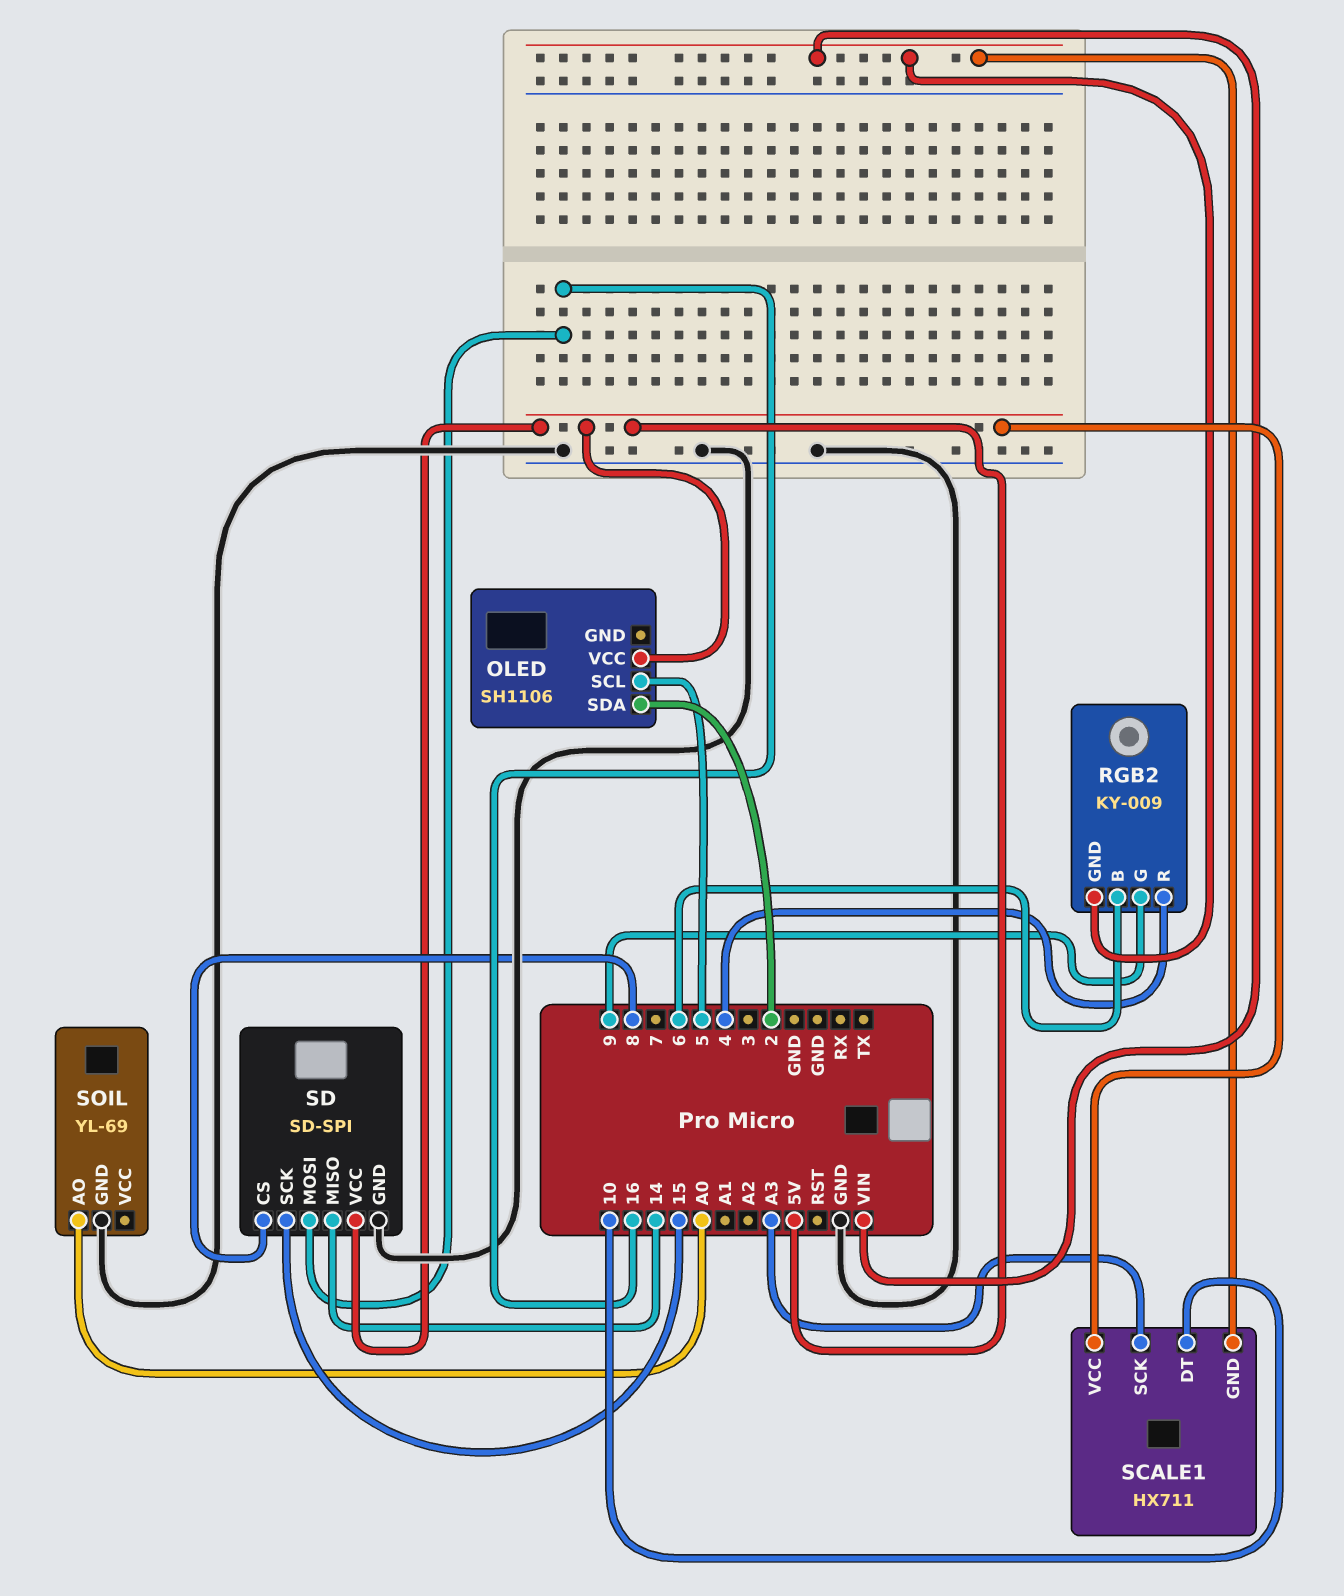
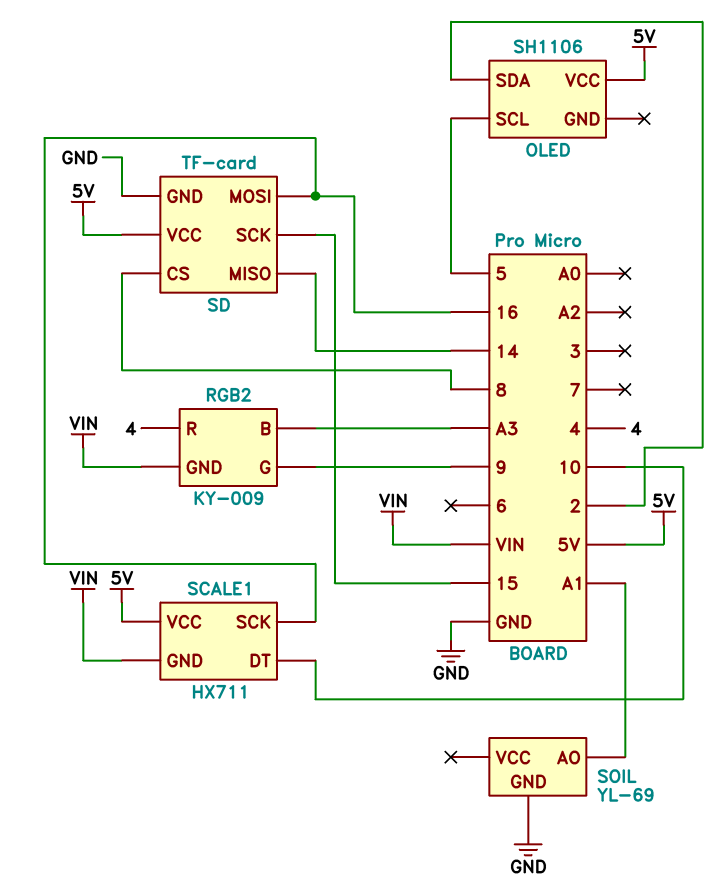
RGB2 pin B: 6 -> A3
SCALE1 pin SCK: A3 -> 16
SD: SD-SPI -> TF-card
SOIL pin AO: A0 -> A1

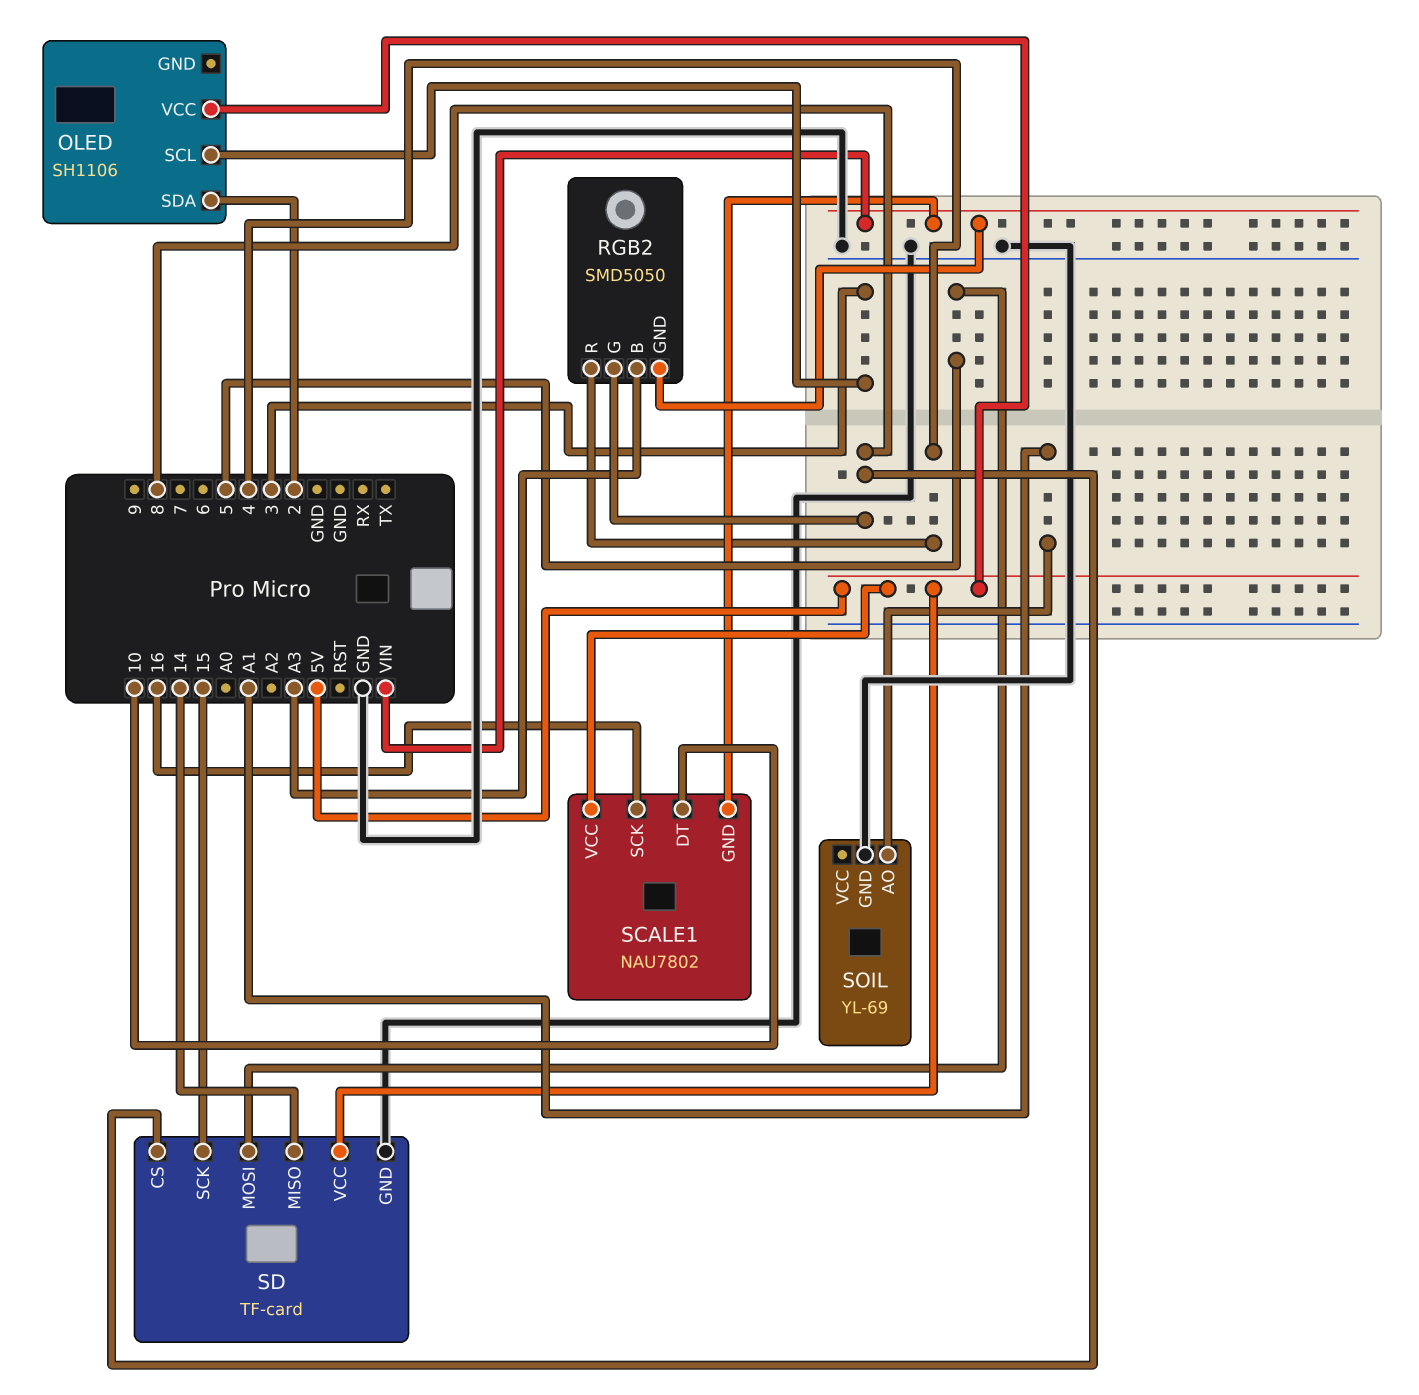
OLED pin SCL: 5 -> 3
RGB2: KY-009 -> SMD5050
RGB2 pin G: 9 -> 8
SCALE1: HX711 -> NAU7802
SD pin MOSI: 16 -> 5

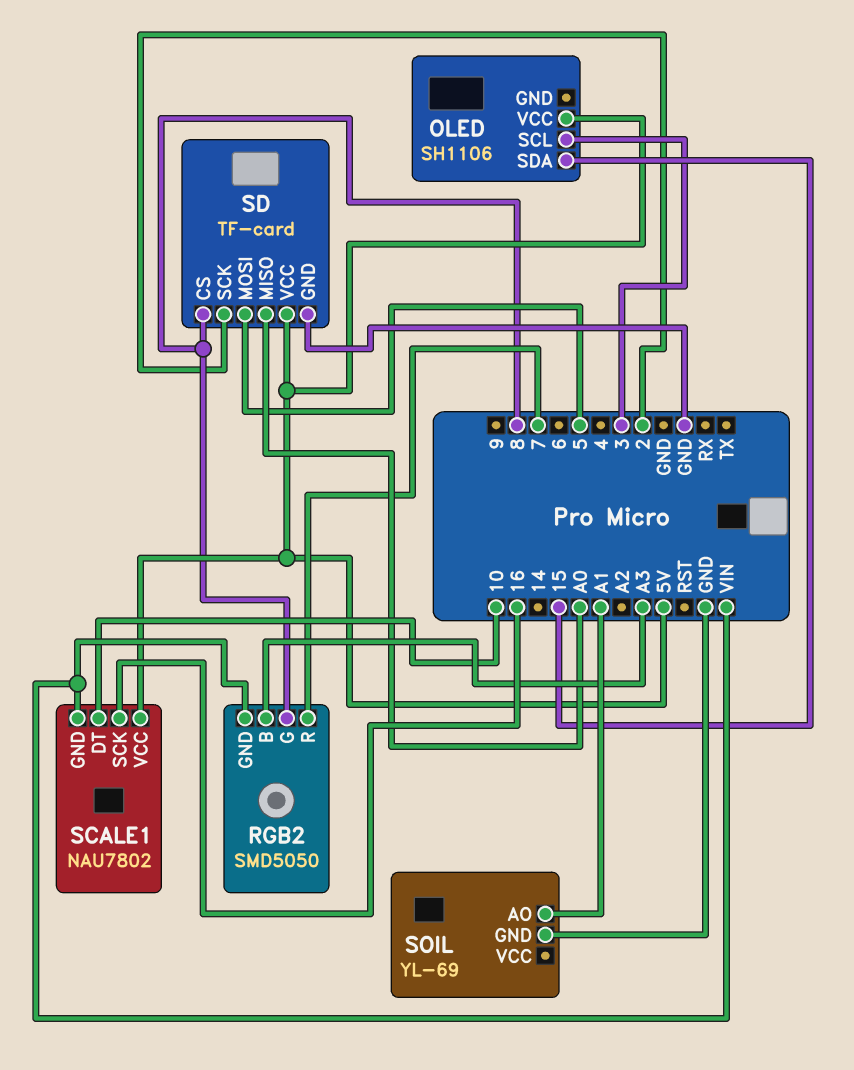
OLED pin SDA: 2 -> 15
RGB2 pin R: 4 -> 7
SD pin MISO: 14 -> A0
SD pin SCK: 15 -> 2

